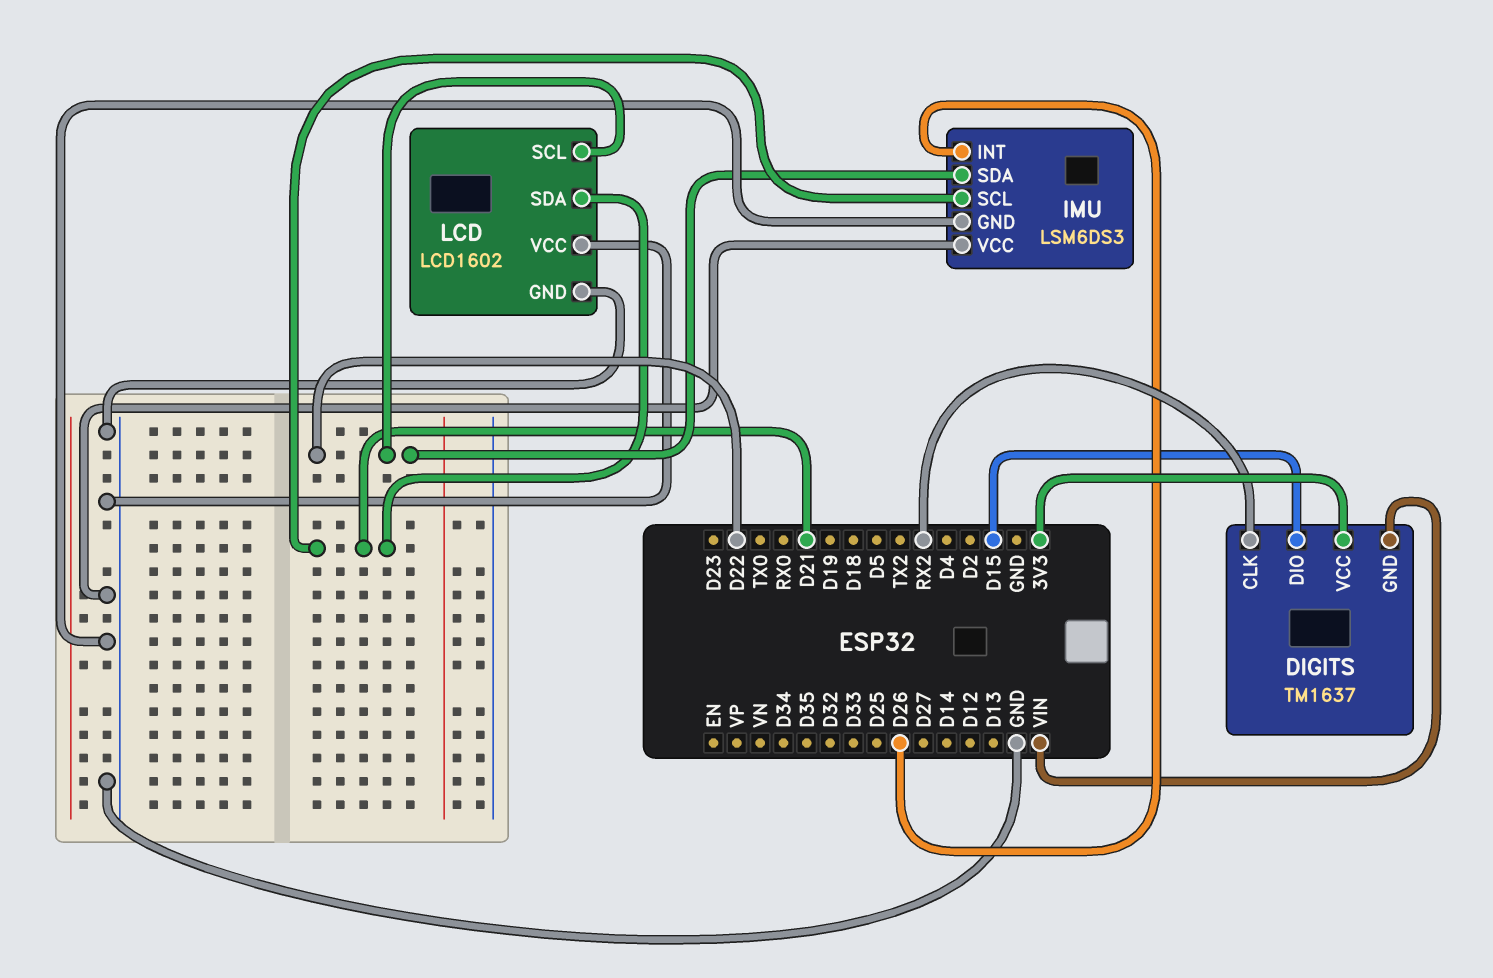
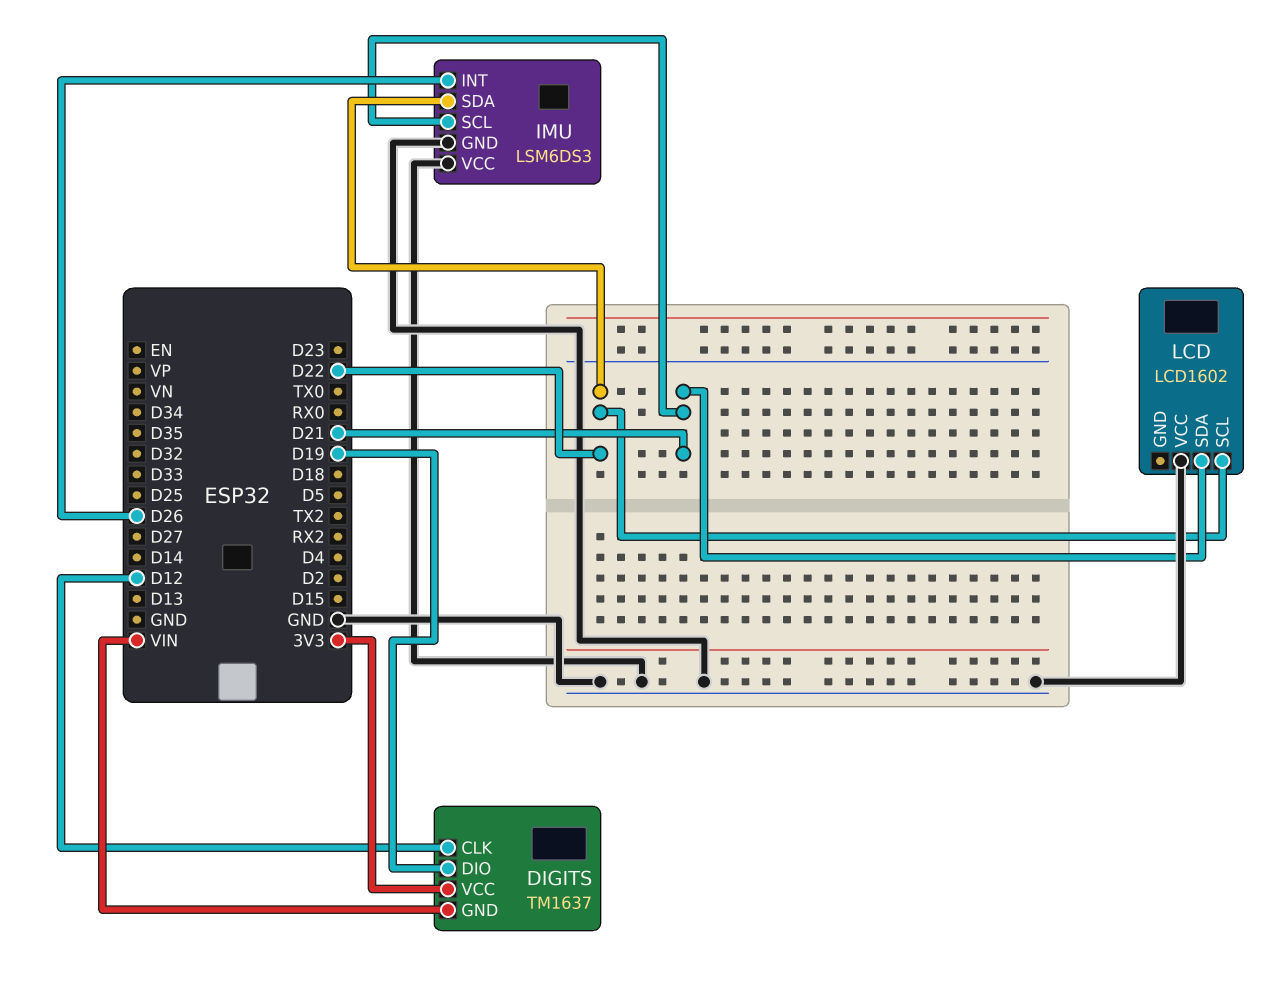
DIGITS pin CLK: RX2 -> D12
DIGITS pin DIO: D15 -> D19
LCD pin GND: GND -> none

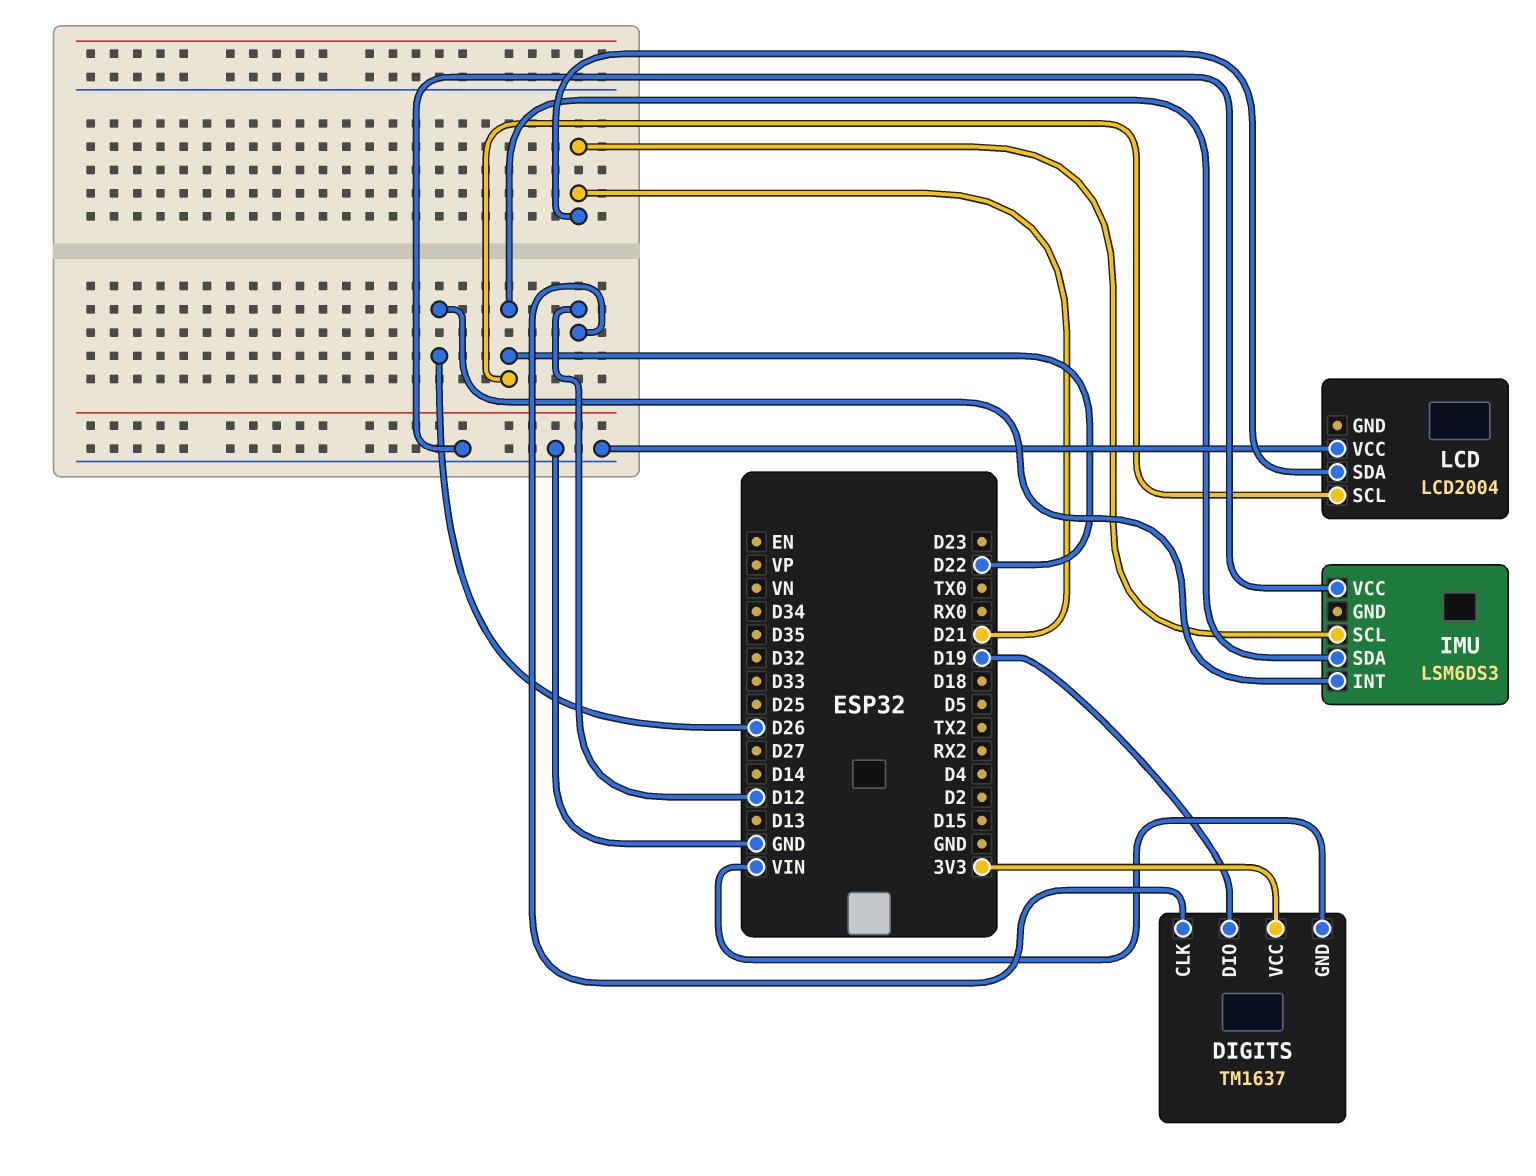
IMU pin GND: GND -> none
LCD: LCD1602 -> LCD2004

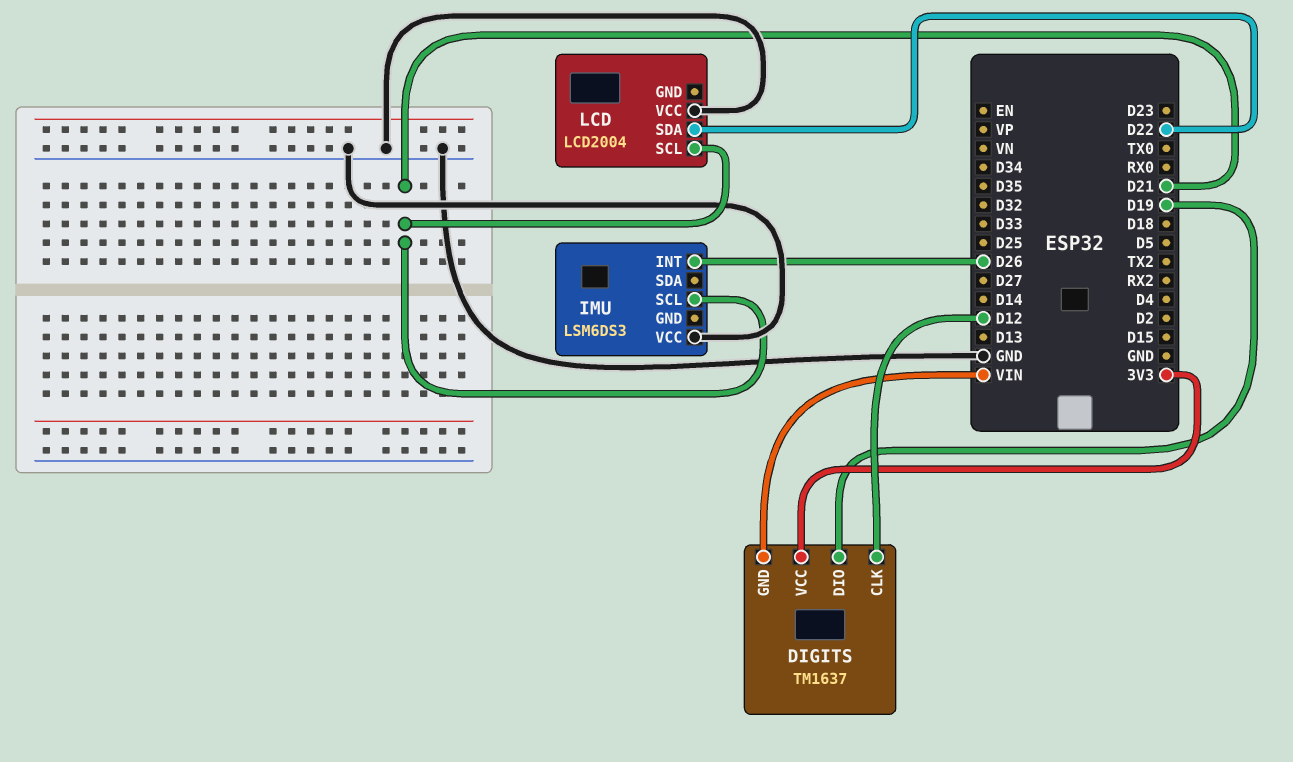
IMU pin SDA: D22 -> none
LCD pin SCL: D22 -> D21
LCD pin SDA: D21 -> D22

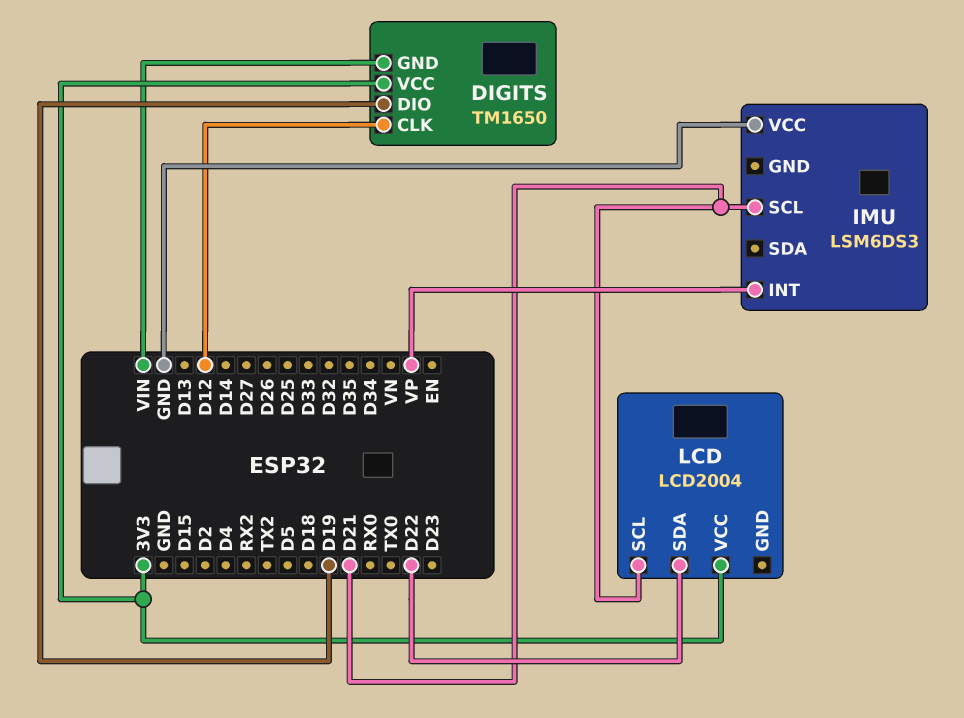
DIGITS: TM1637 -> TM1650
IMU pin INT: D26 -> VP
LCD pin VCC: GND -> 3V3

